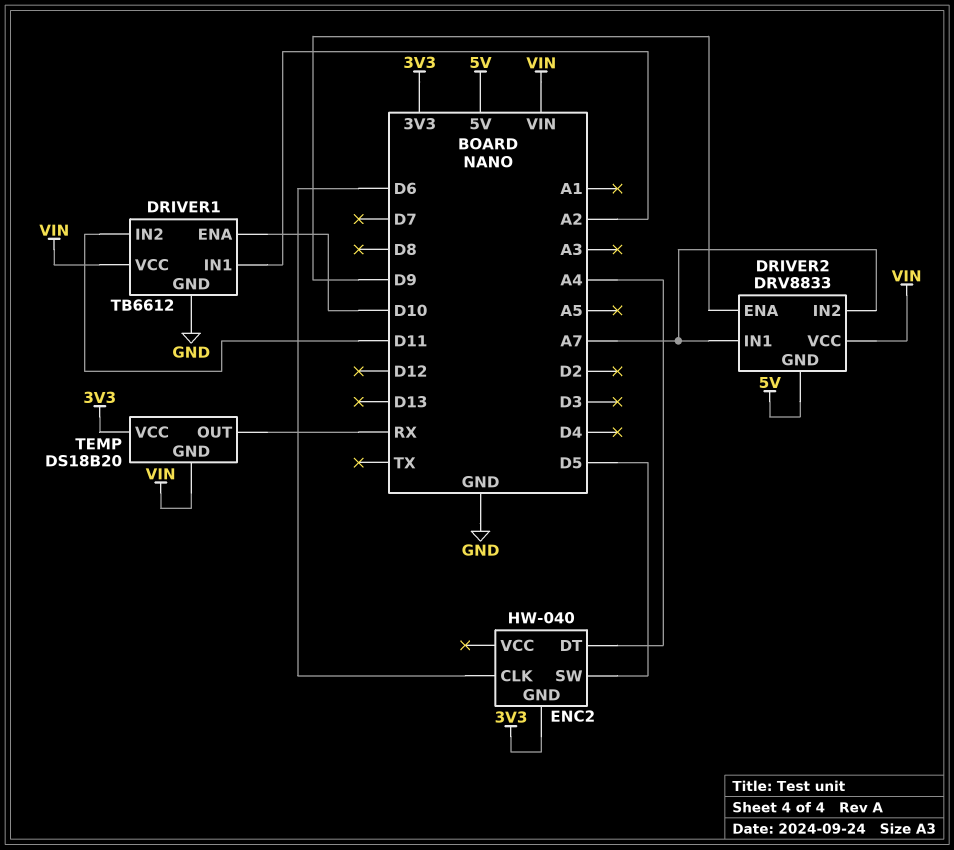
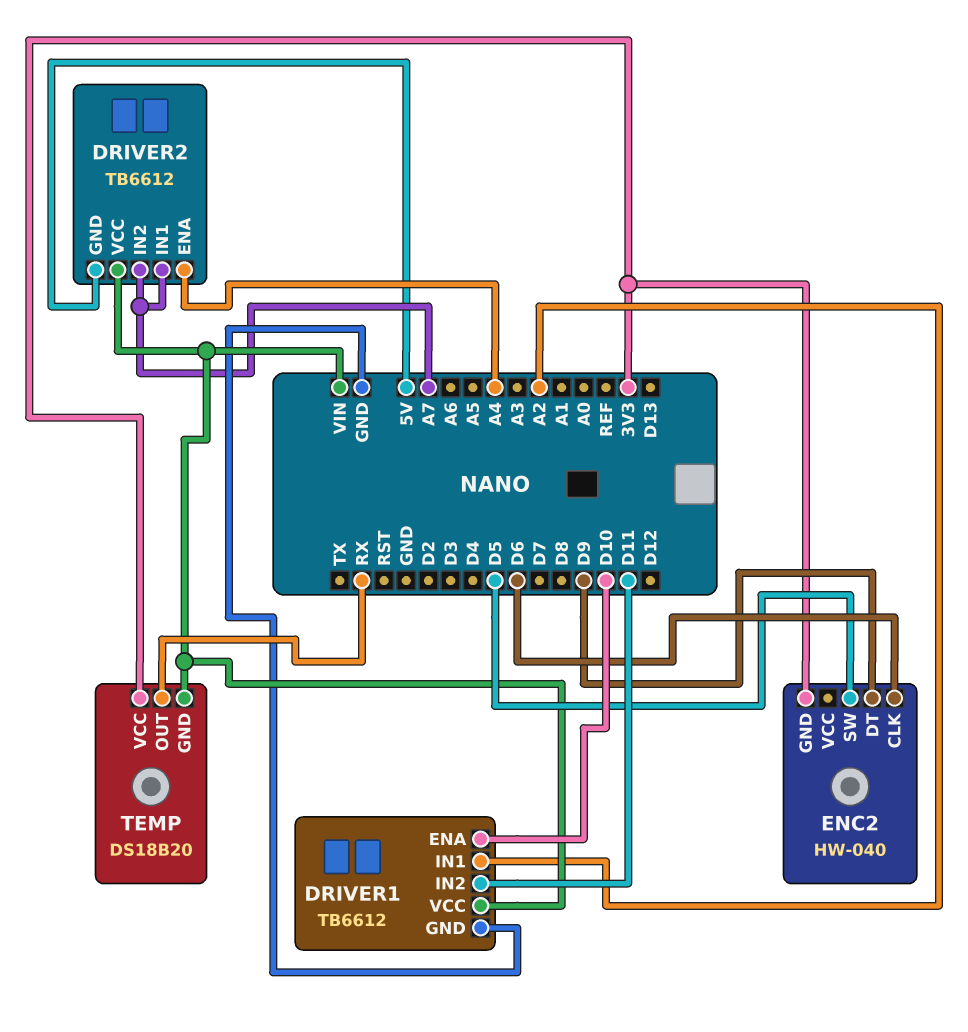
DRIVER2: DRV8833 -> TB6612
DRIVER2 pin ENA: D9 -> A4
ENC2 pin DT: A4 -> D9

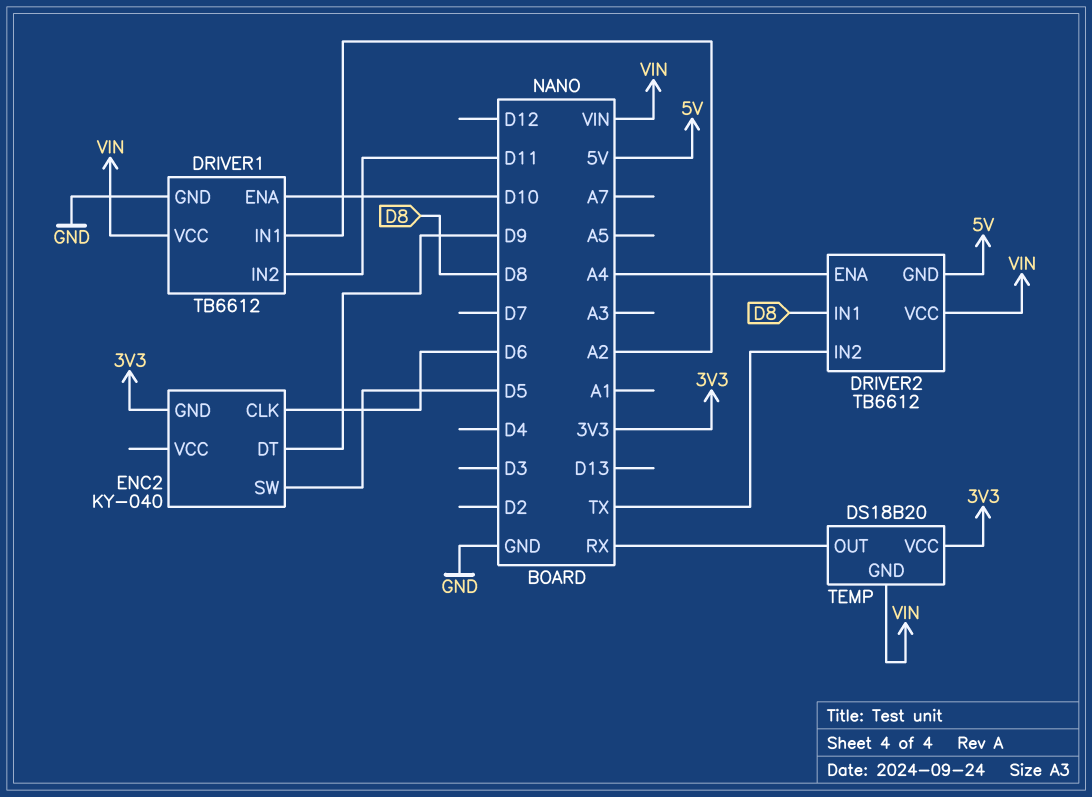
DRIVER2 pin IN1: A7 -> D8
DRIVER2 pin IN2: A7 -> TX
ENC2: HW-040 -> KY-040

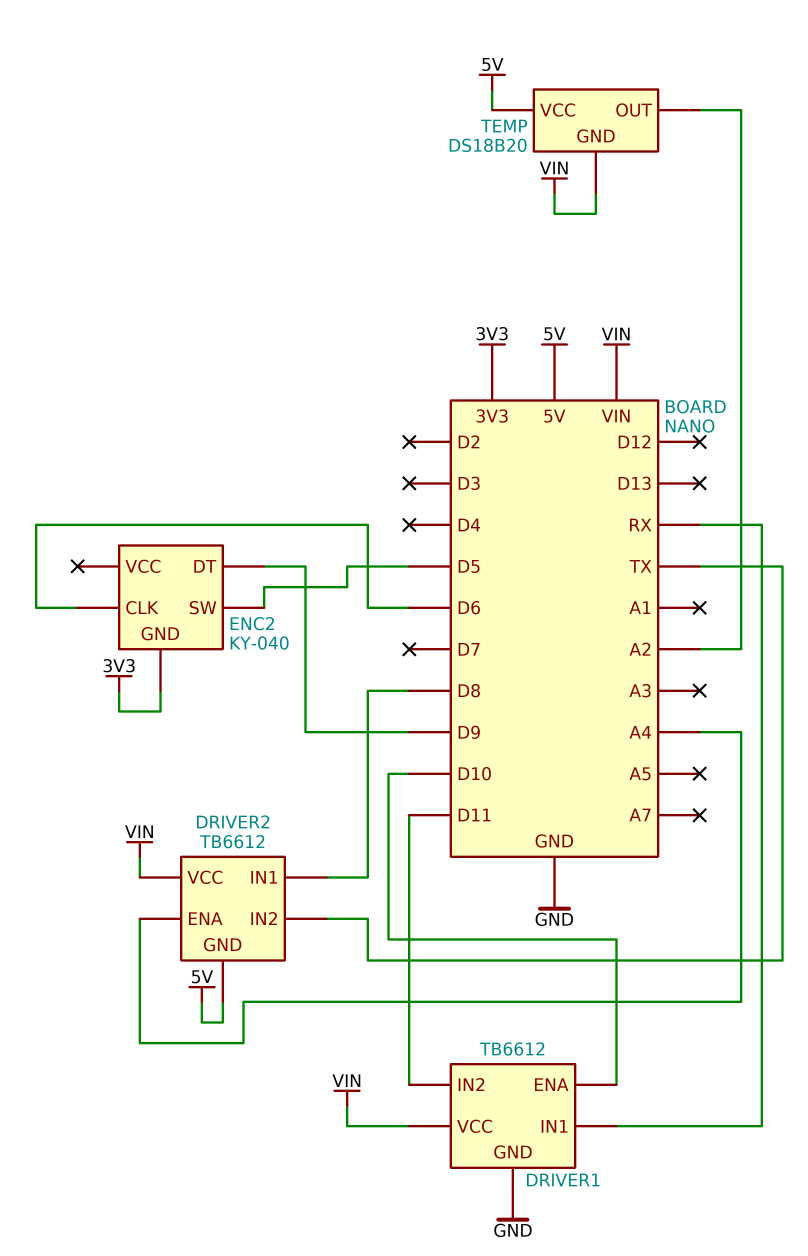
DRIVER1 pin IN1: A2 -> RX
TEMP pin OUT: RX -> A2
TEMP pin VCC: 3V3 -> 5V

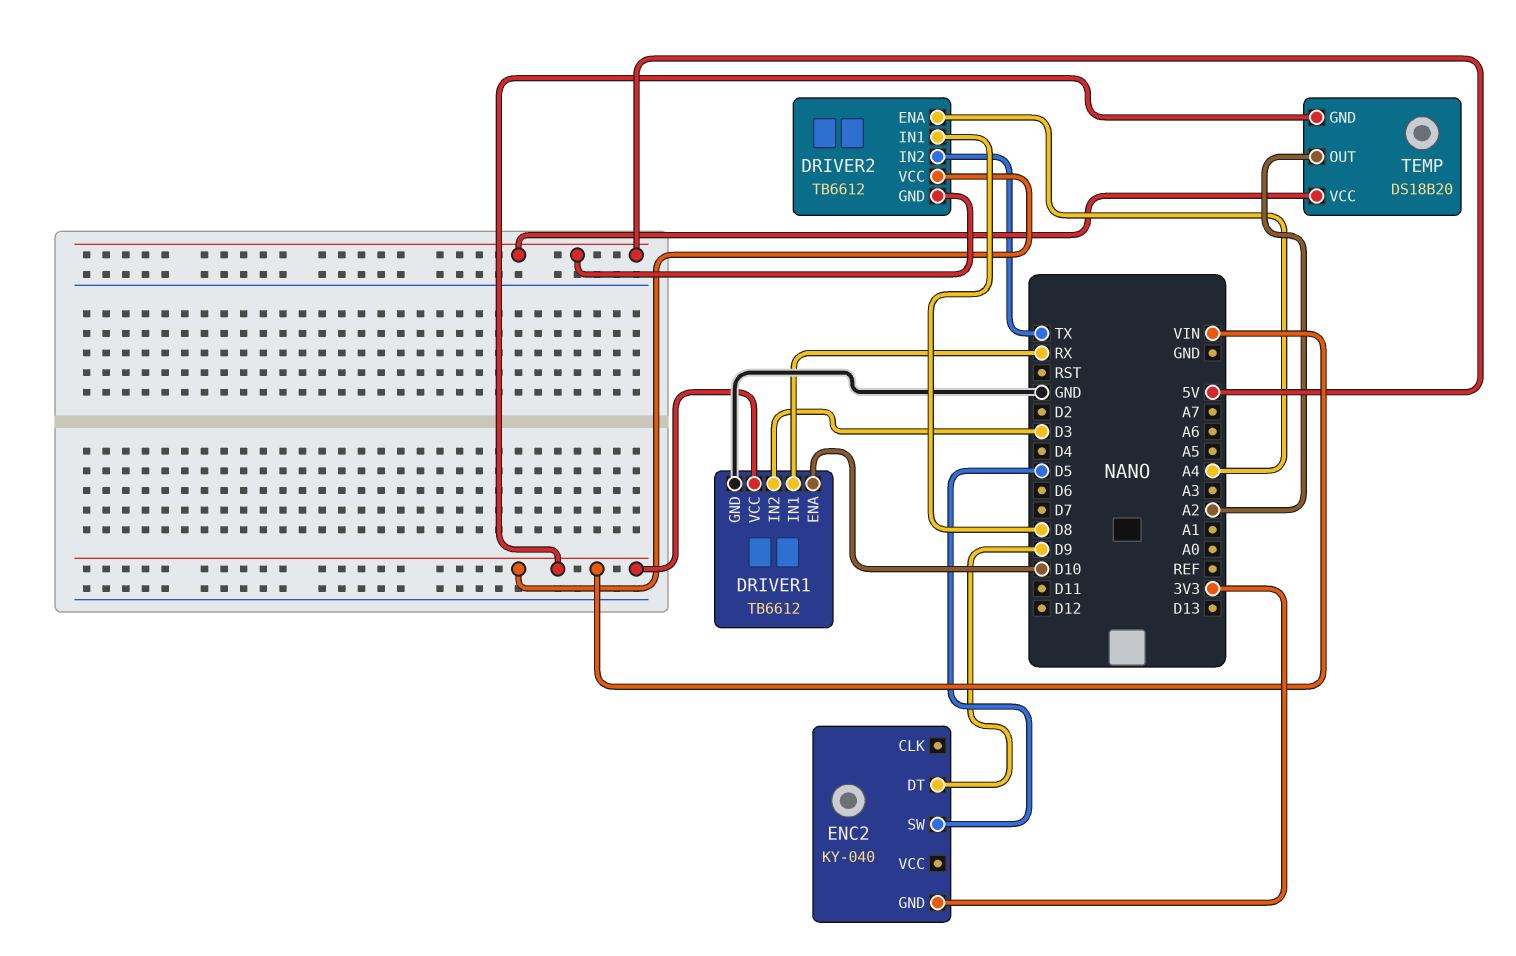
DRIVER1 pin IN2: D11 -> D3
ENC2 pin CLK: D6 -> none

